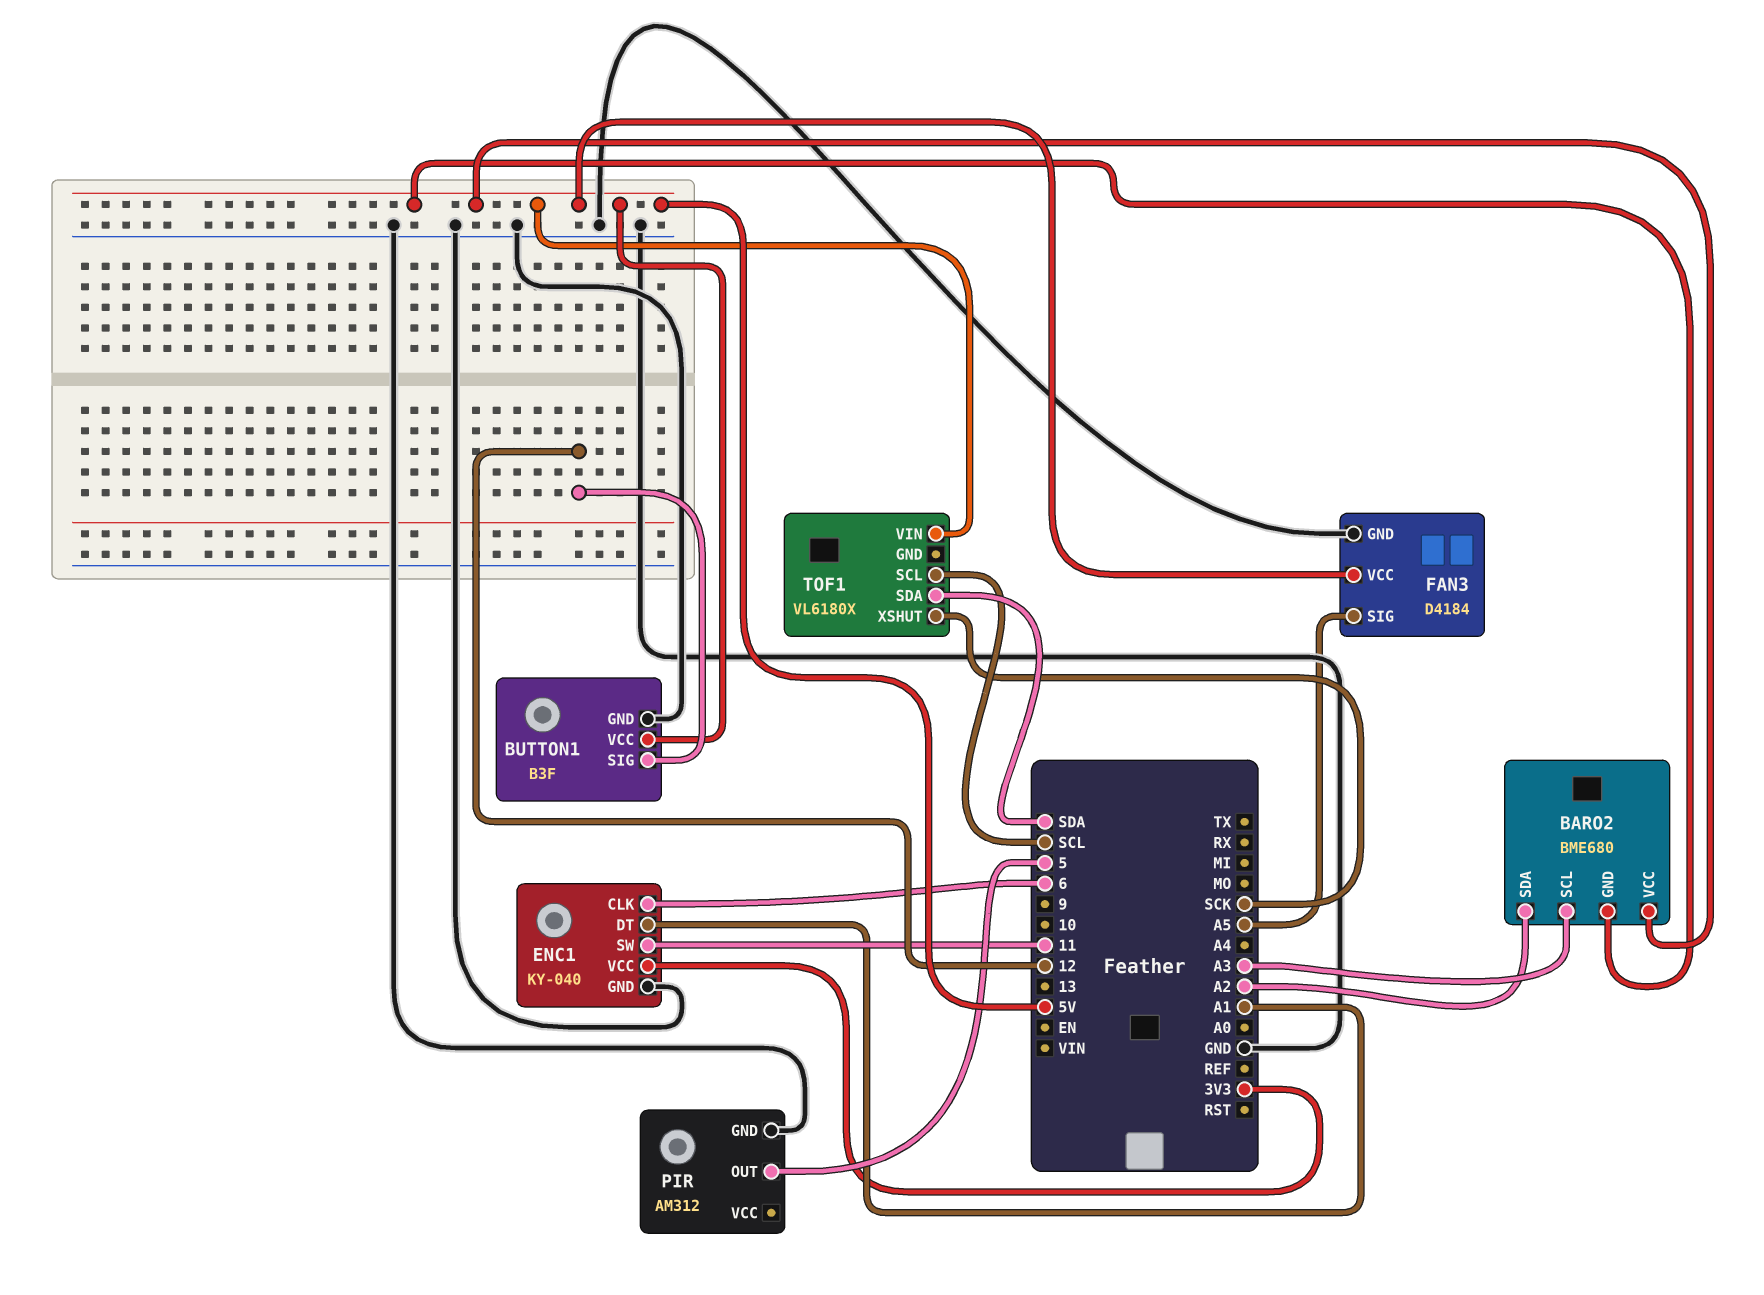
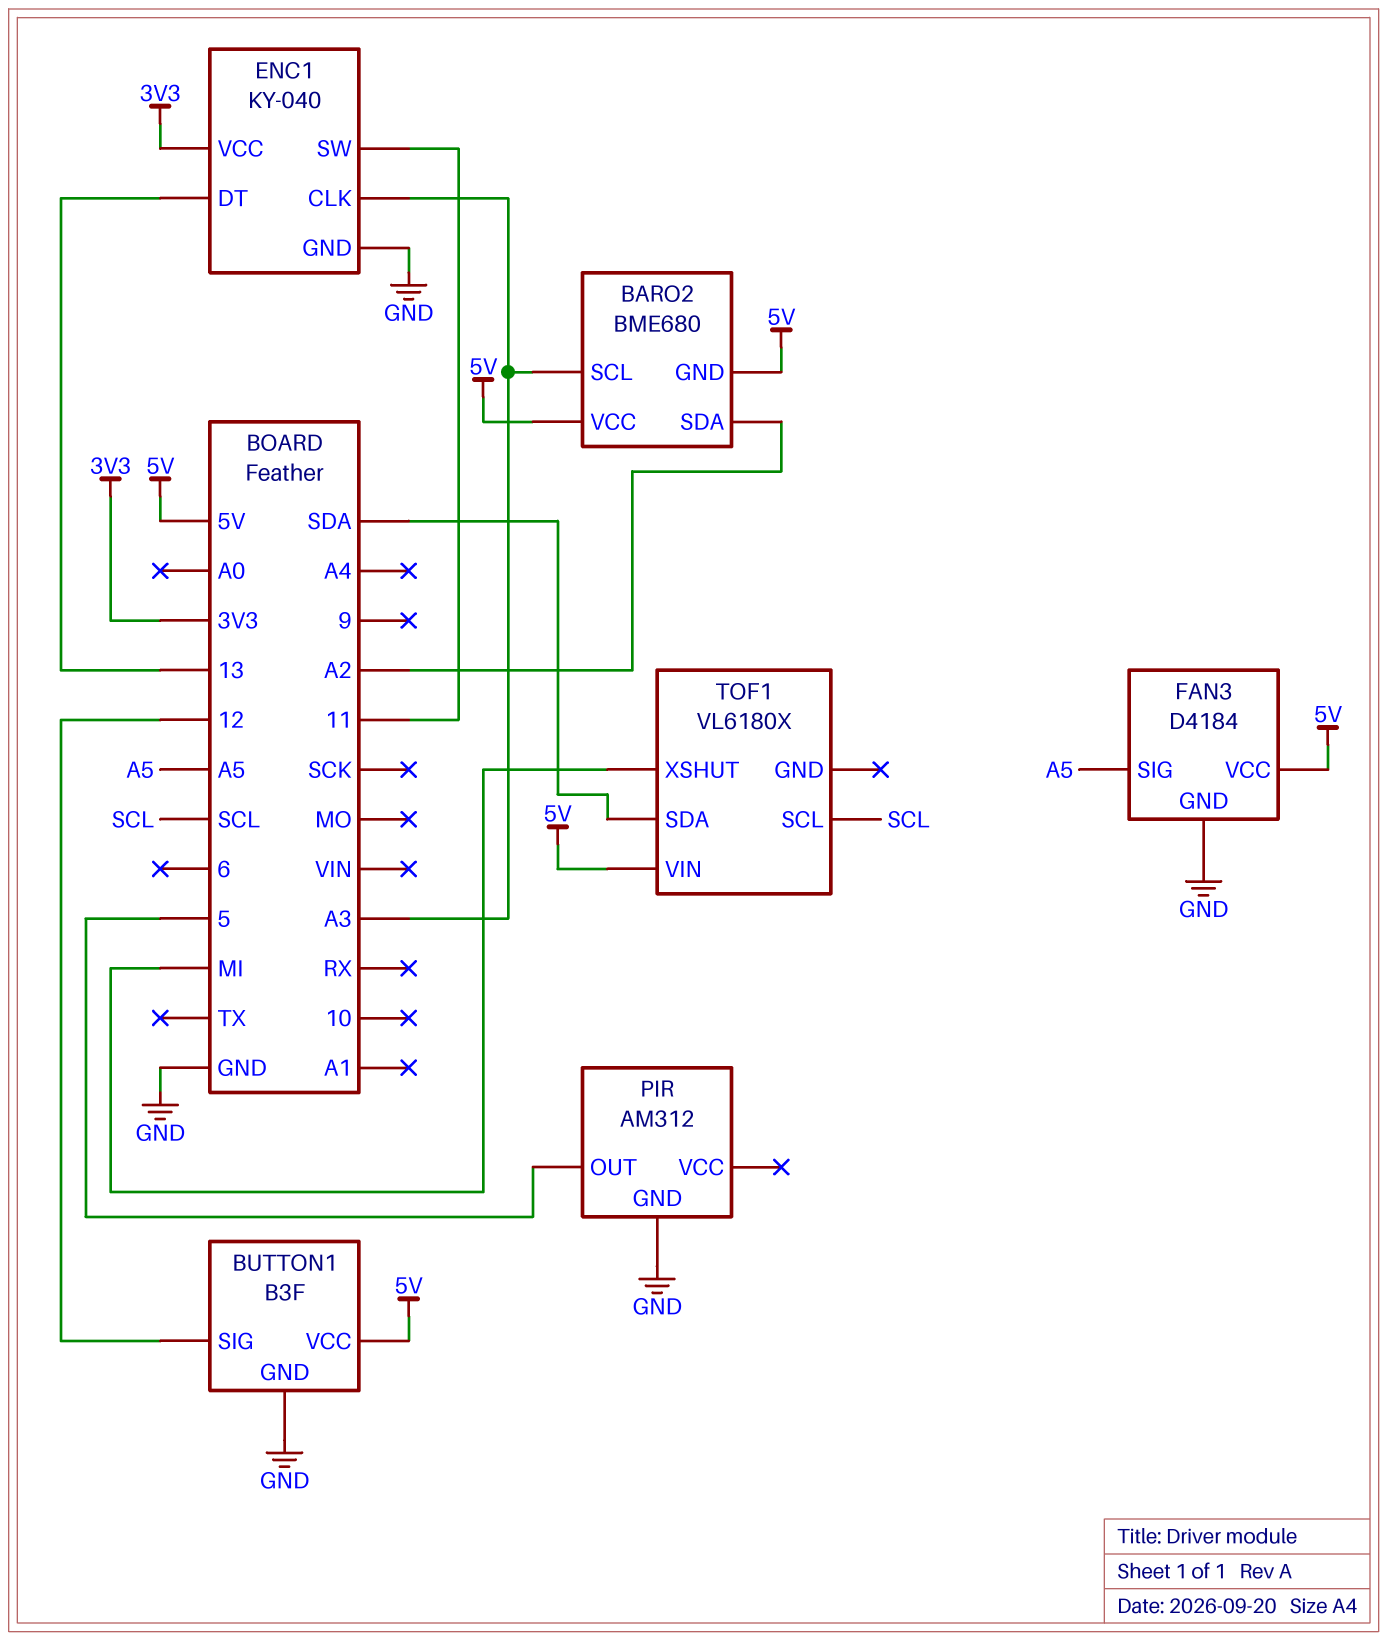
ENC1 pin CLK: 6 -> A3
ENC1 pin DT: A1 -> 13
TOF1 pin XSHUT: SCK -> MI

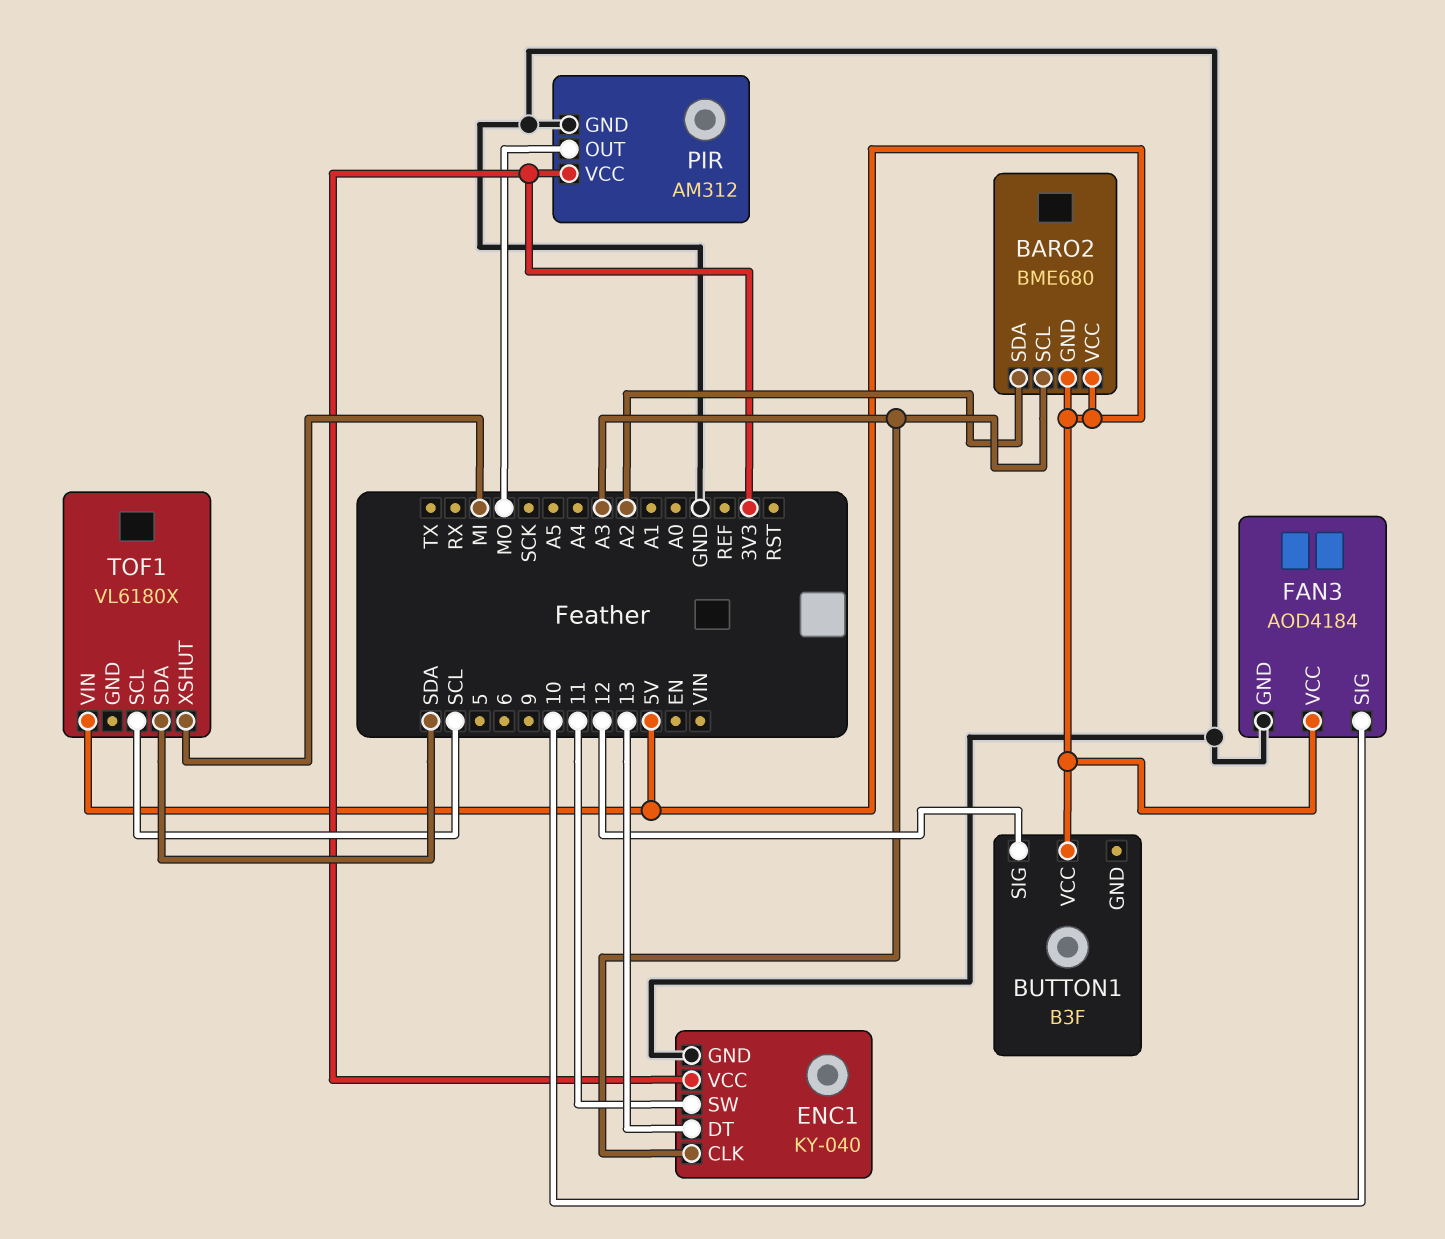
BUTTON1 pin GND: GND -> none
FAN3: D4184 -> AOD4184
FAN3 pin SIG: A5 -> 10
PIR pin OUT: 5 -> MO
PIR pin VCC: none -> 3V3

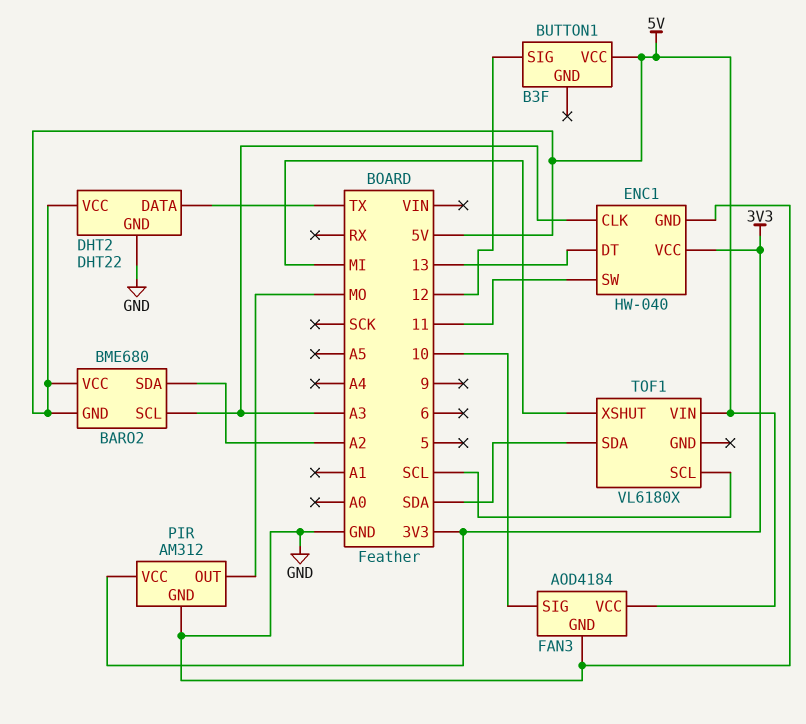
DHT2: none -> DHT22
DHT2 pin DATA: none -> TX
DHT2 pin GND: none -> GND
DHT2 pin VCC: none -> 5V
ENC1: KY-040 -> HW-040

